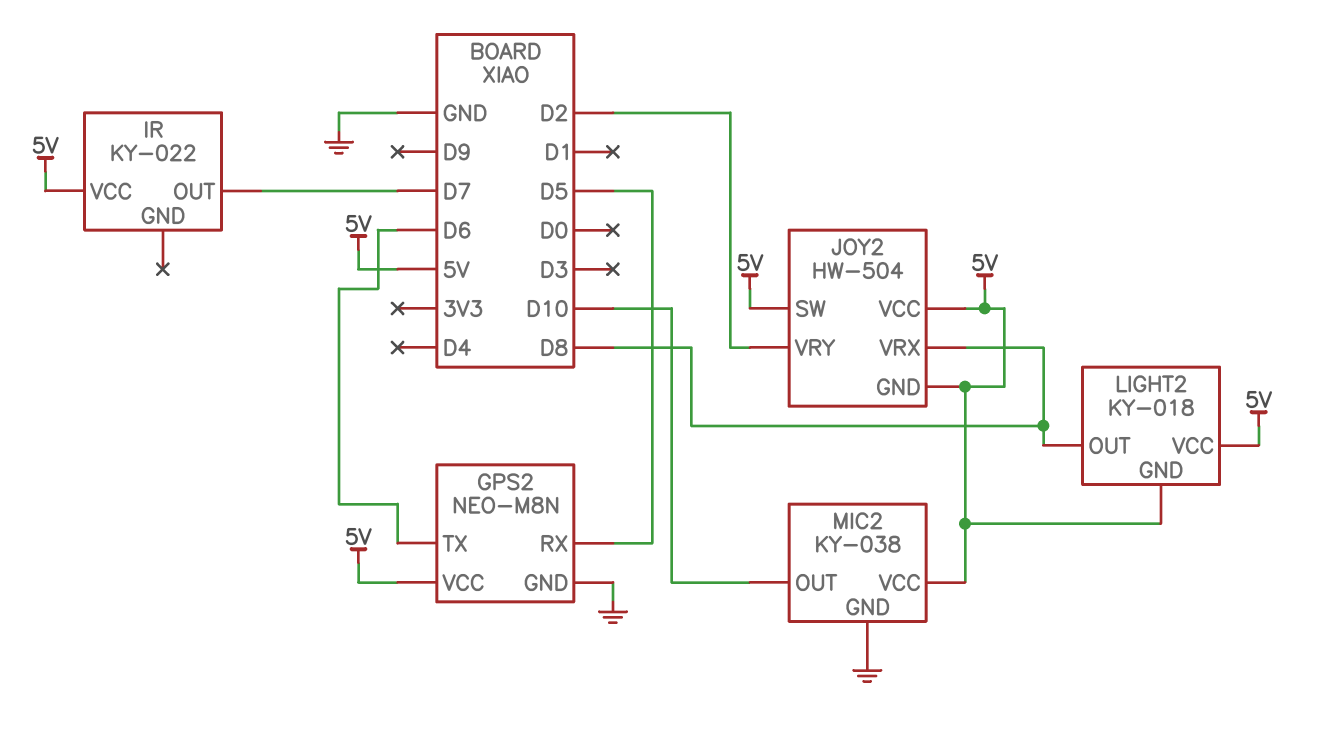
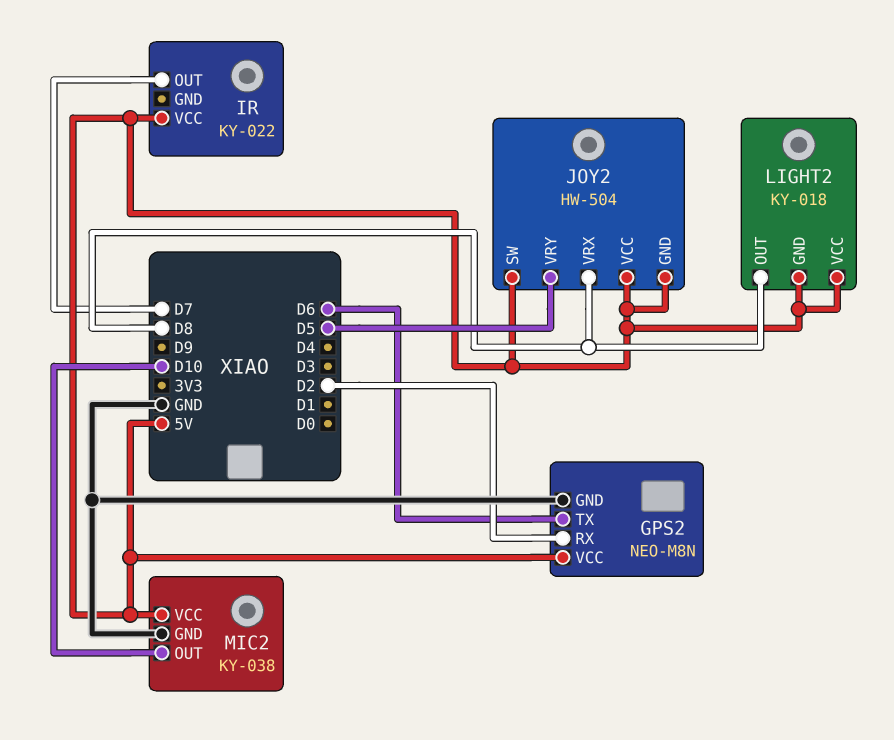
GPS2 pin RX: D5 -> D2
JOY2 pin VRY: D2 -> D5

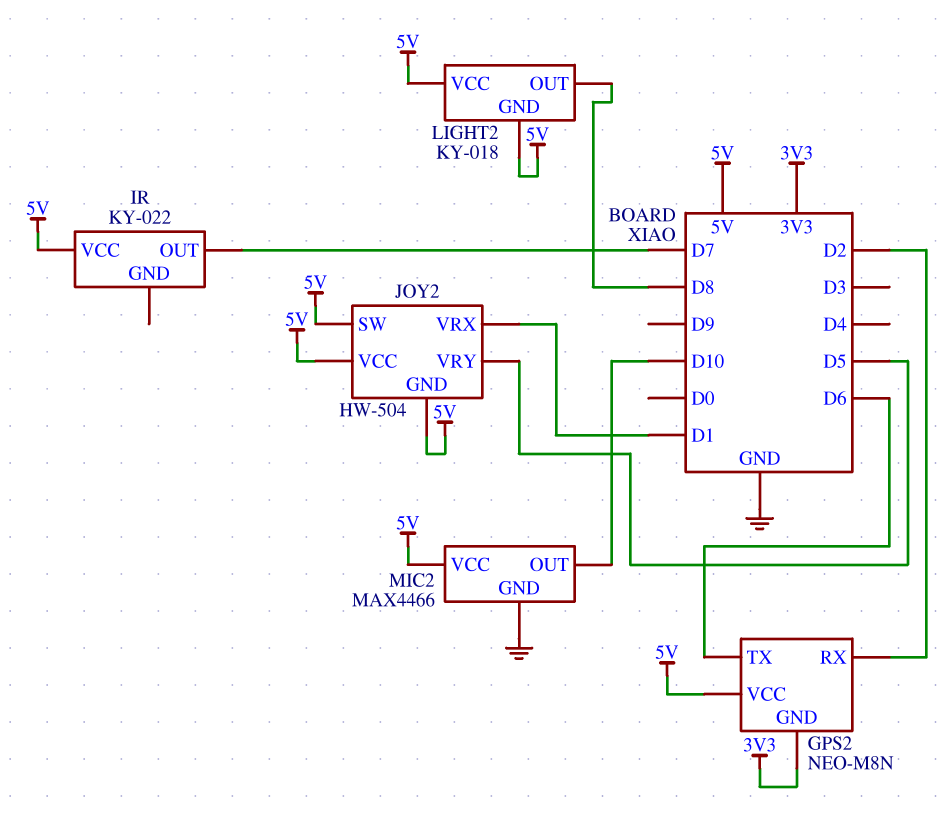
GPS2 pin GND: GND -> 3V3
JOY2 pin VRX: D8 -> D1
MIC2: KY-038 -> MAX4466

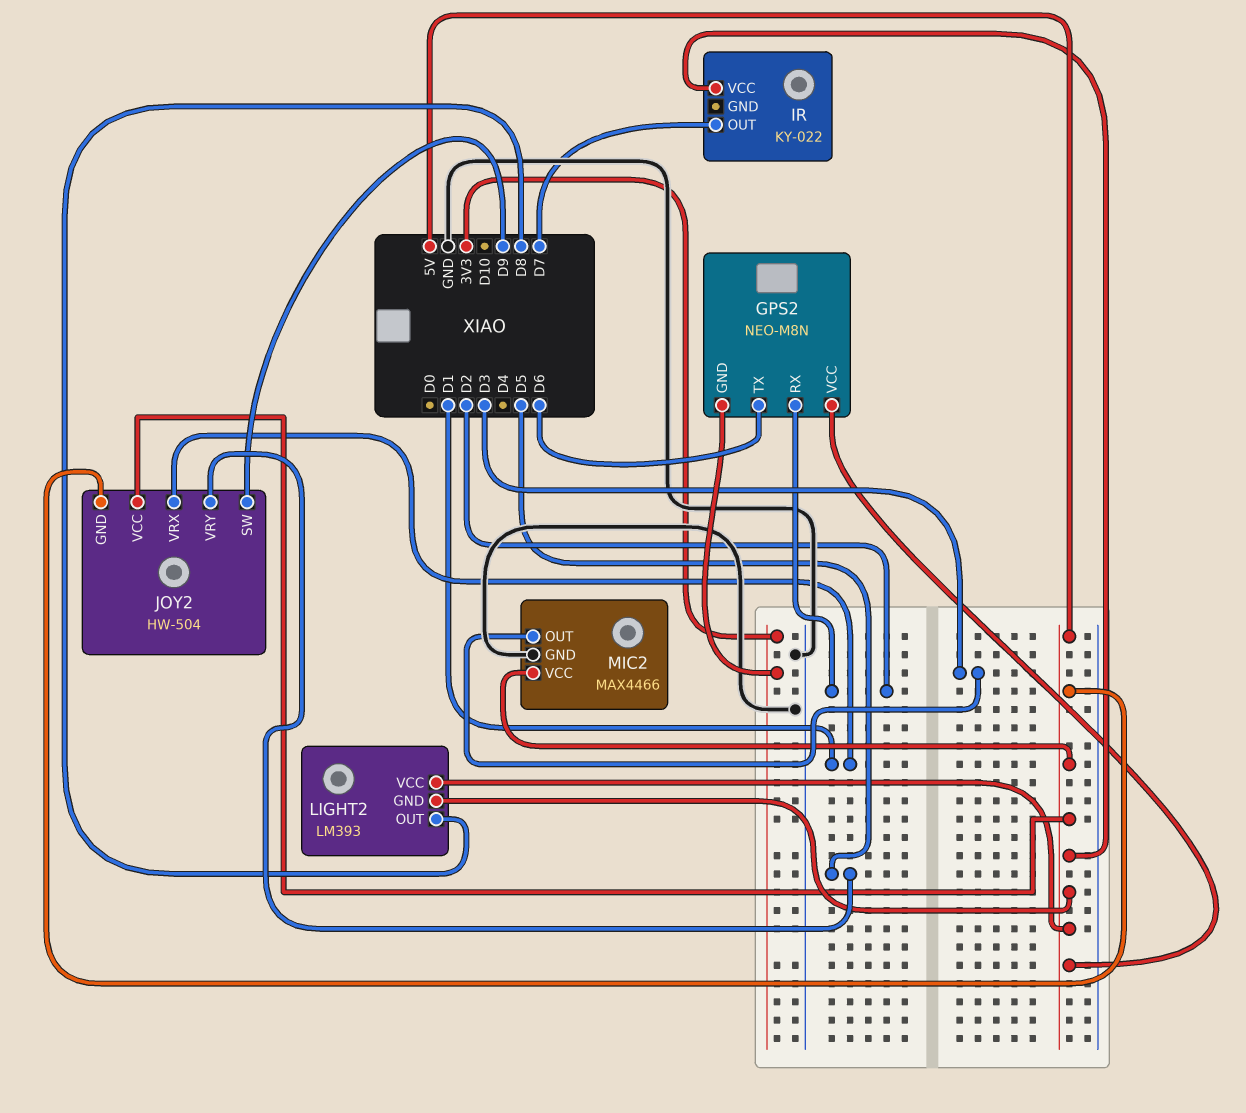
JOY2 pin SW: 5V -> D9
LIGHT2: KY-018 -> LM393
MIC2 pin OUT: D10 -> D3

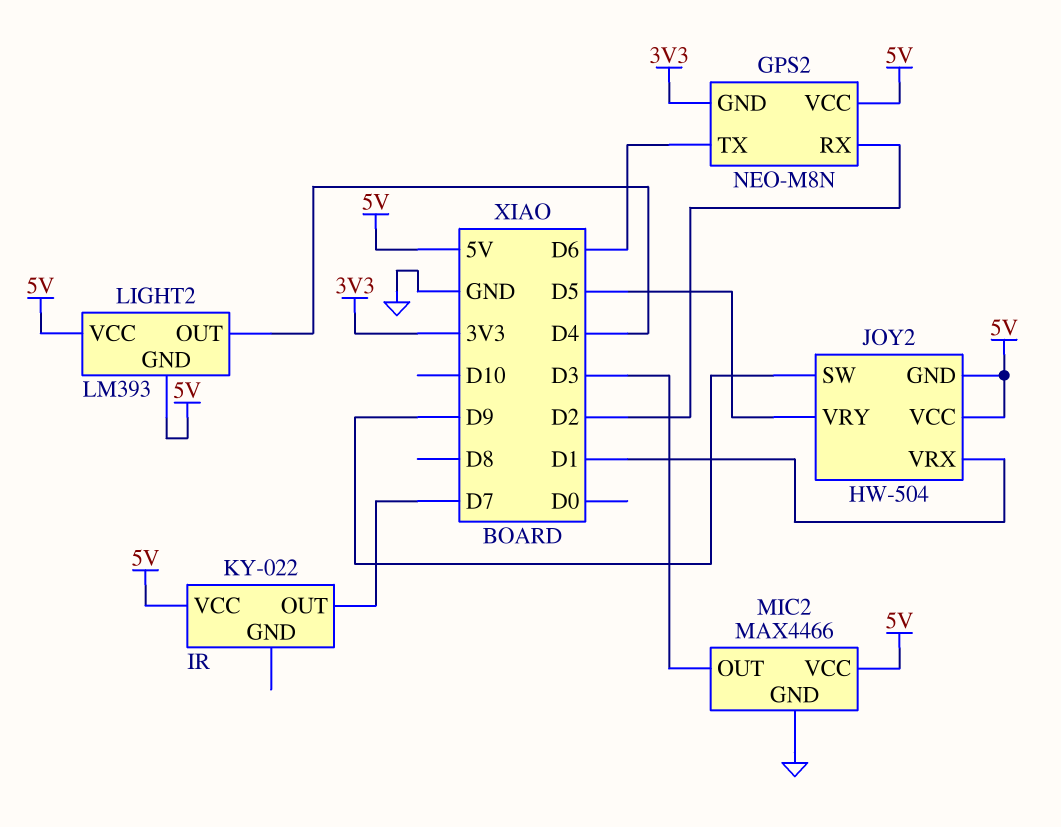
LIGHT2 pin OUT: D8 -> D4

